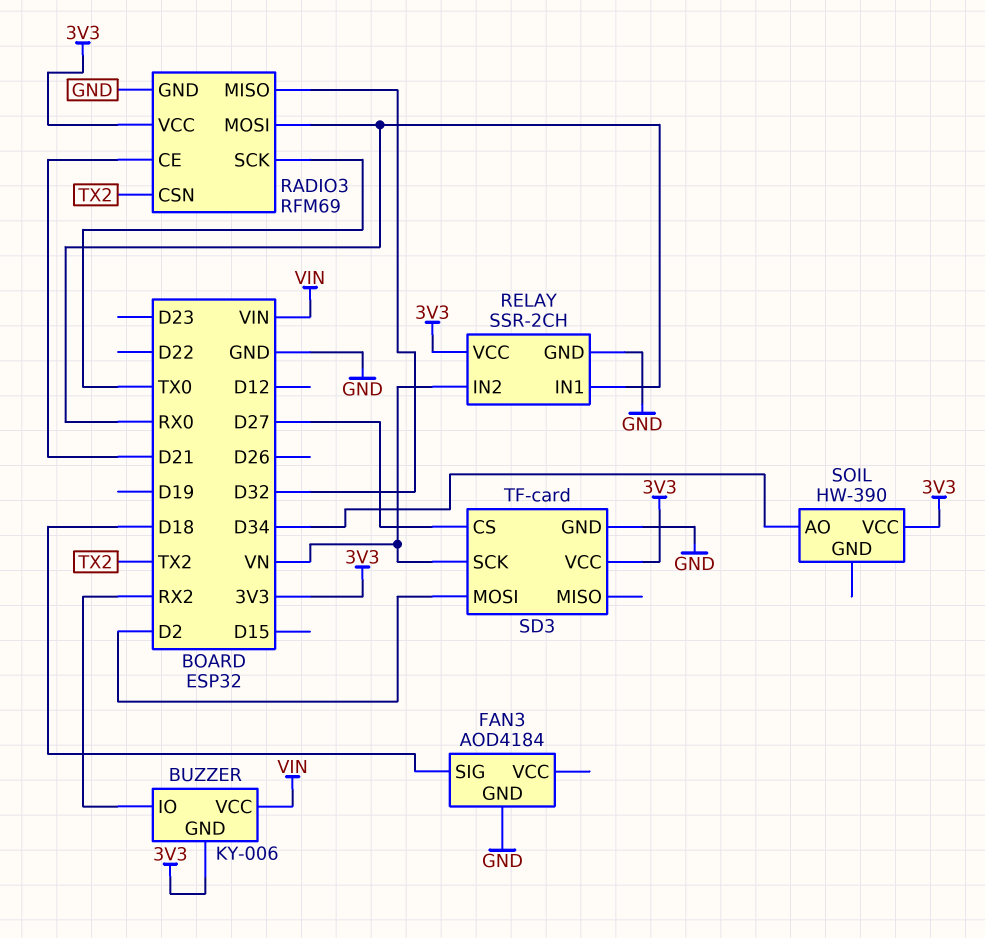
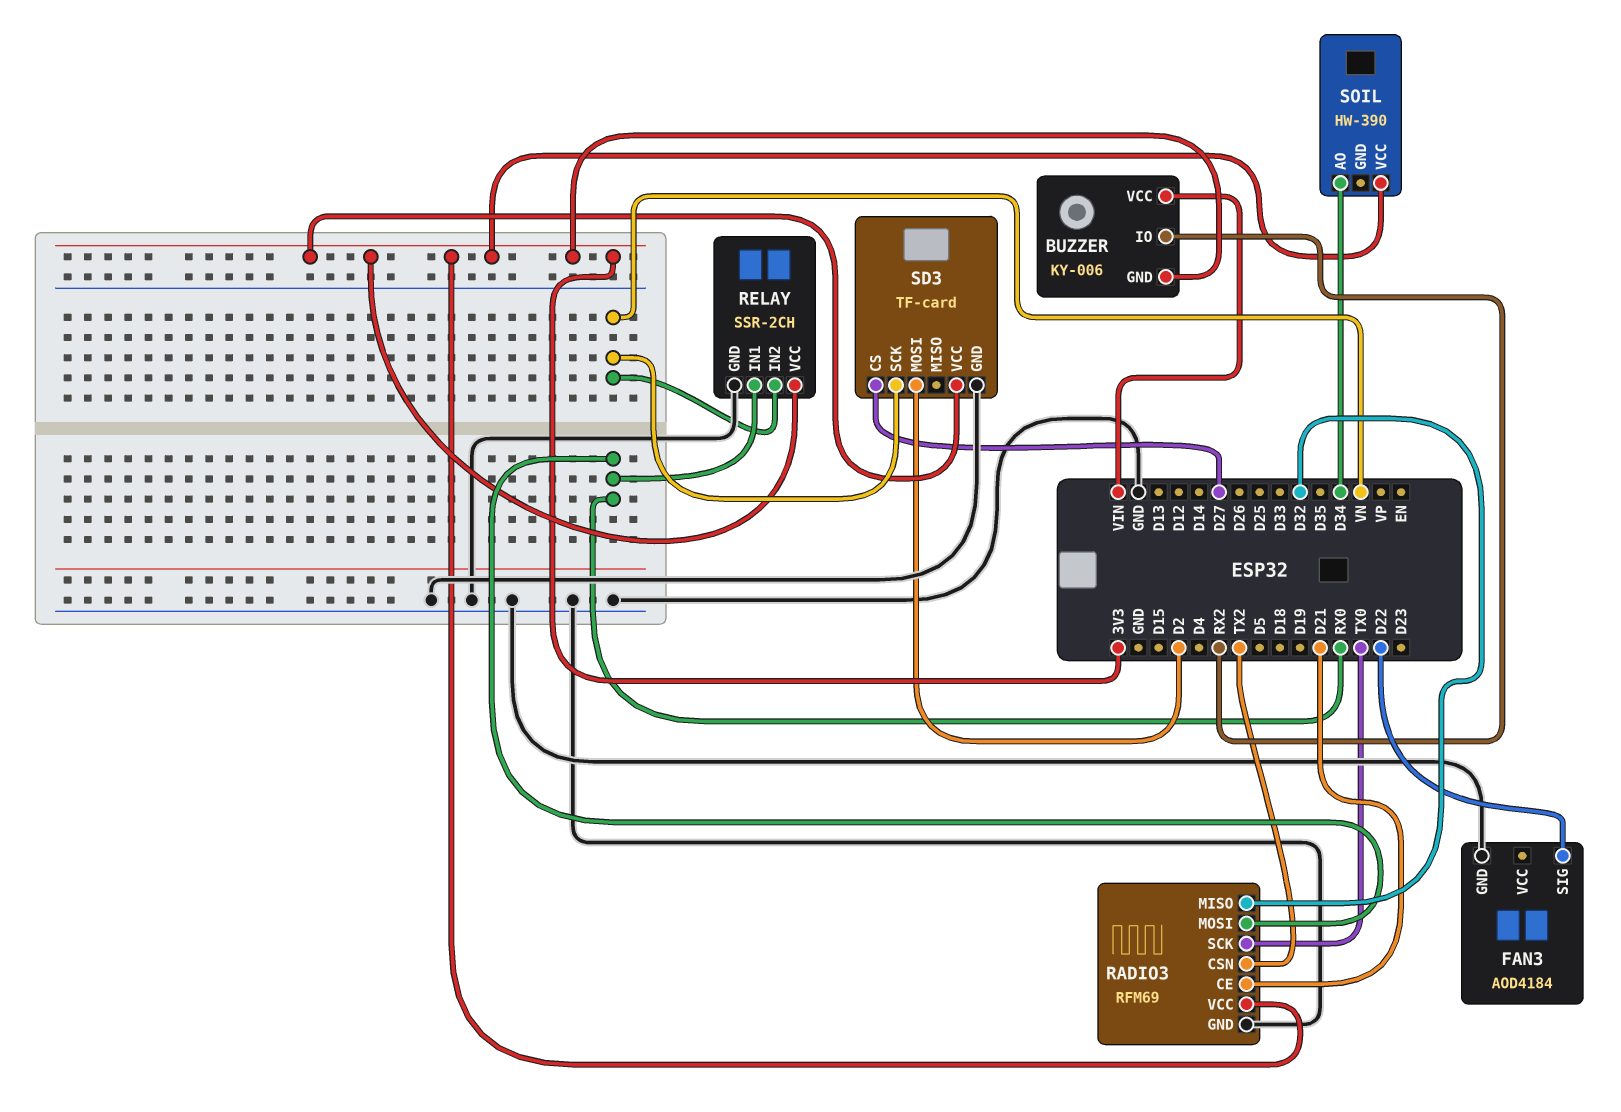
FAN3 pin SIG: D18 -> D22

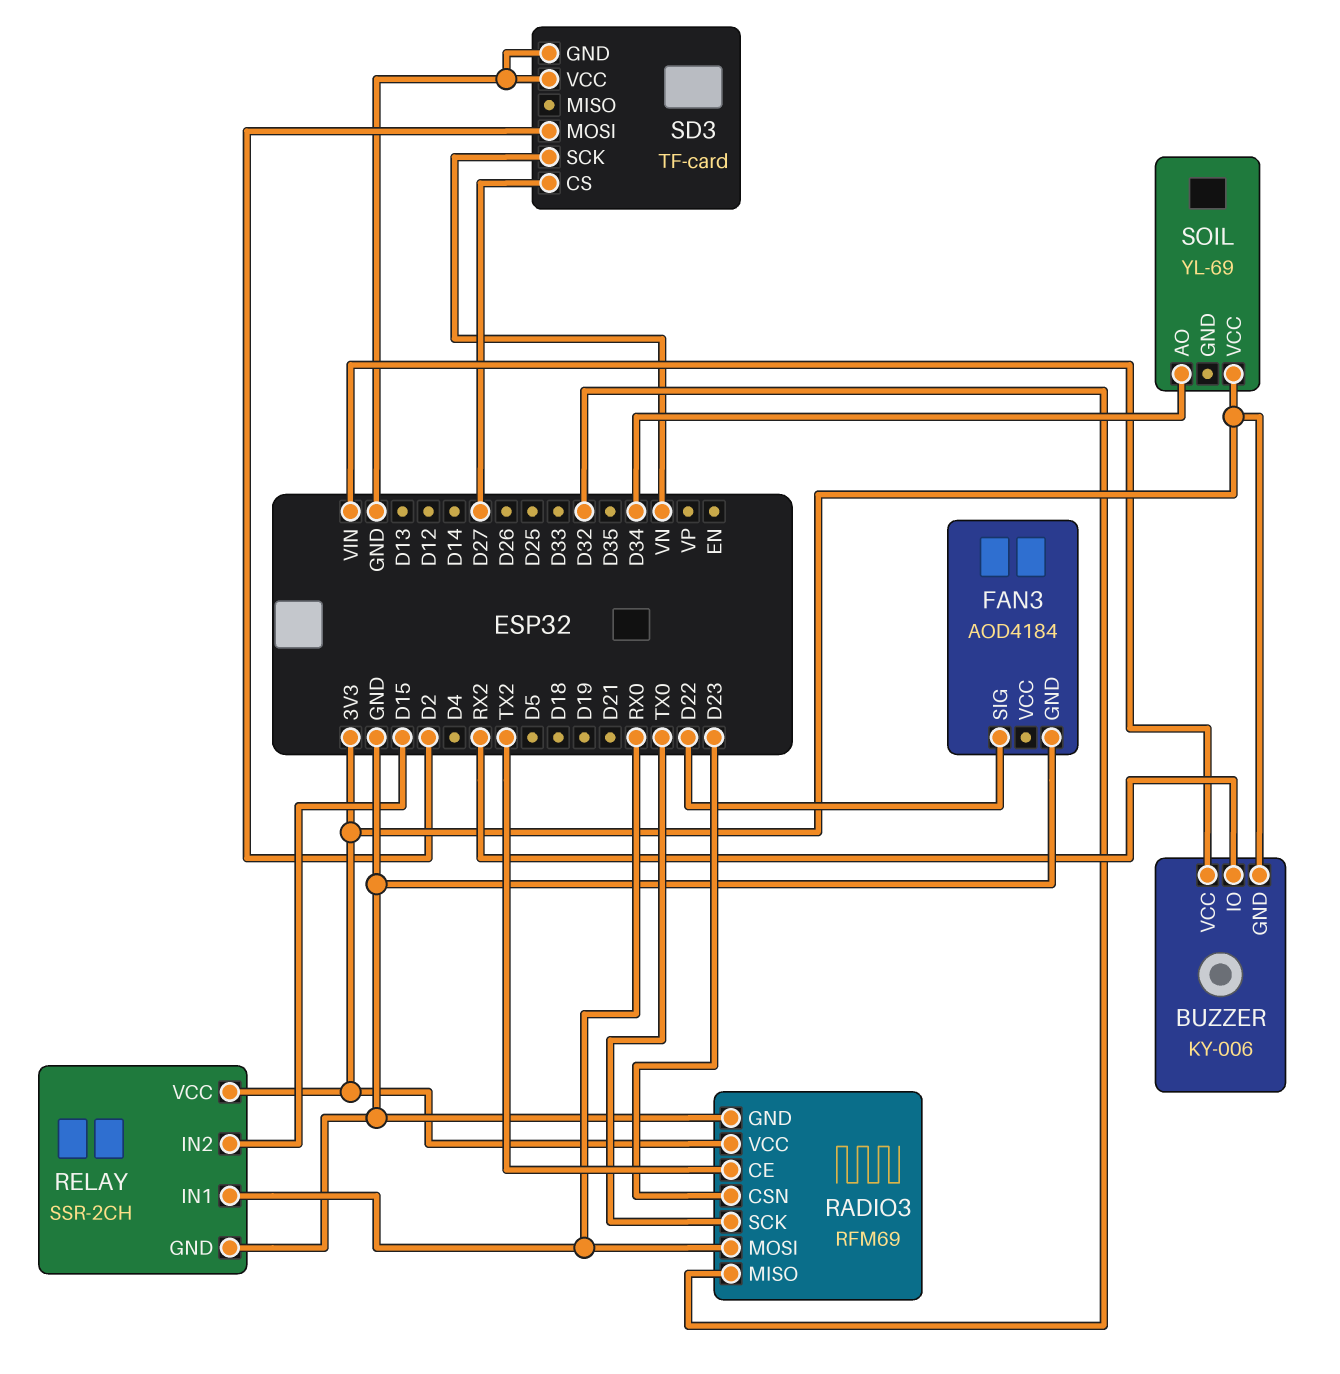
RADIO3 pin CE: D21 -> TX2
RADIO3 pin CSN: TX2 -> D23
RELAY pin IN2: VN -> D15
SD3 pin VCC: 3V3 -> GND
SOIL: HW-390 -> YL-69

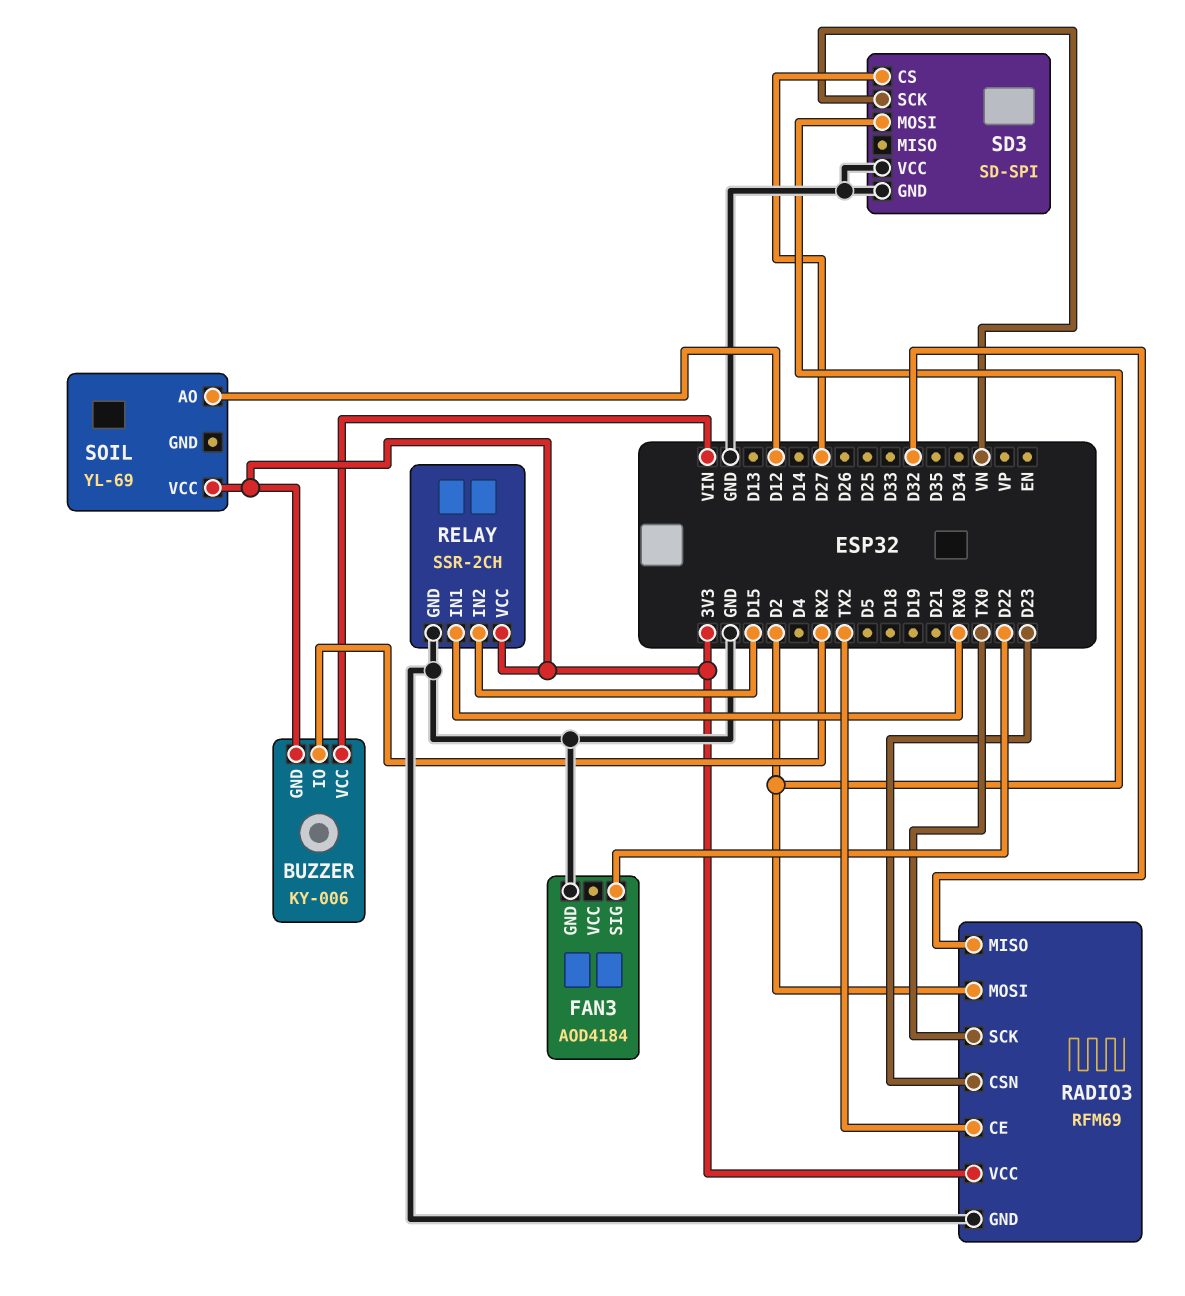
RADIO3 pin MOSI: RX0 -> D2
SD3: TF-card -> SD-SPI
SOIL pin AO: D34 -> D12

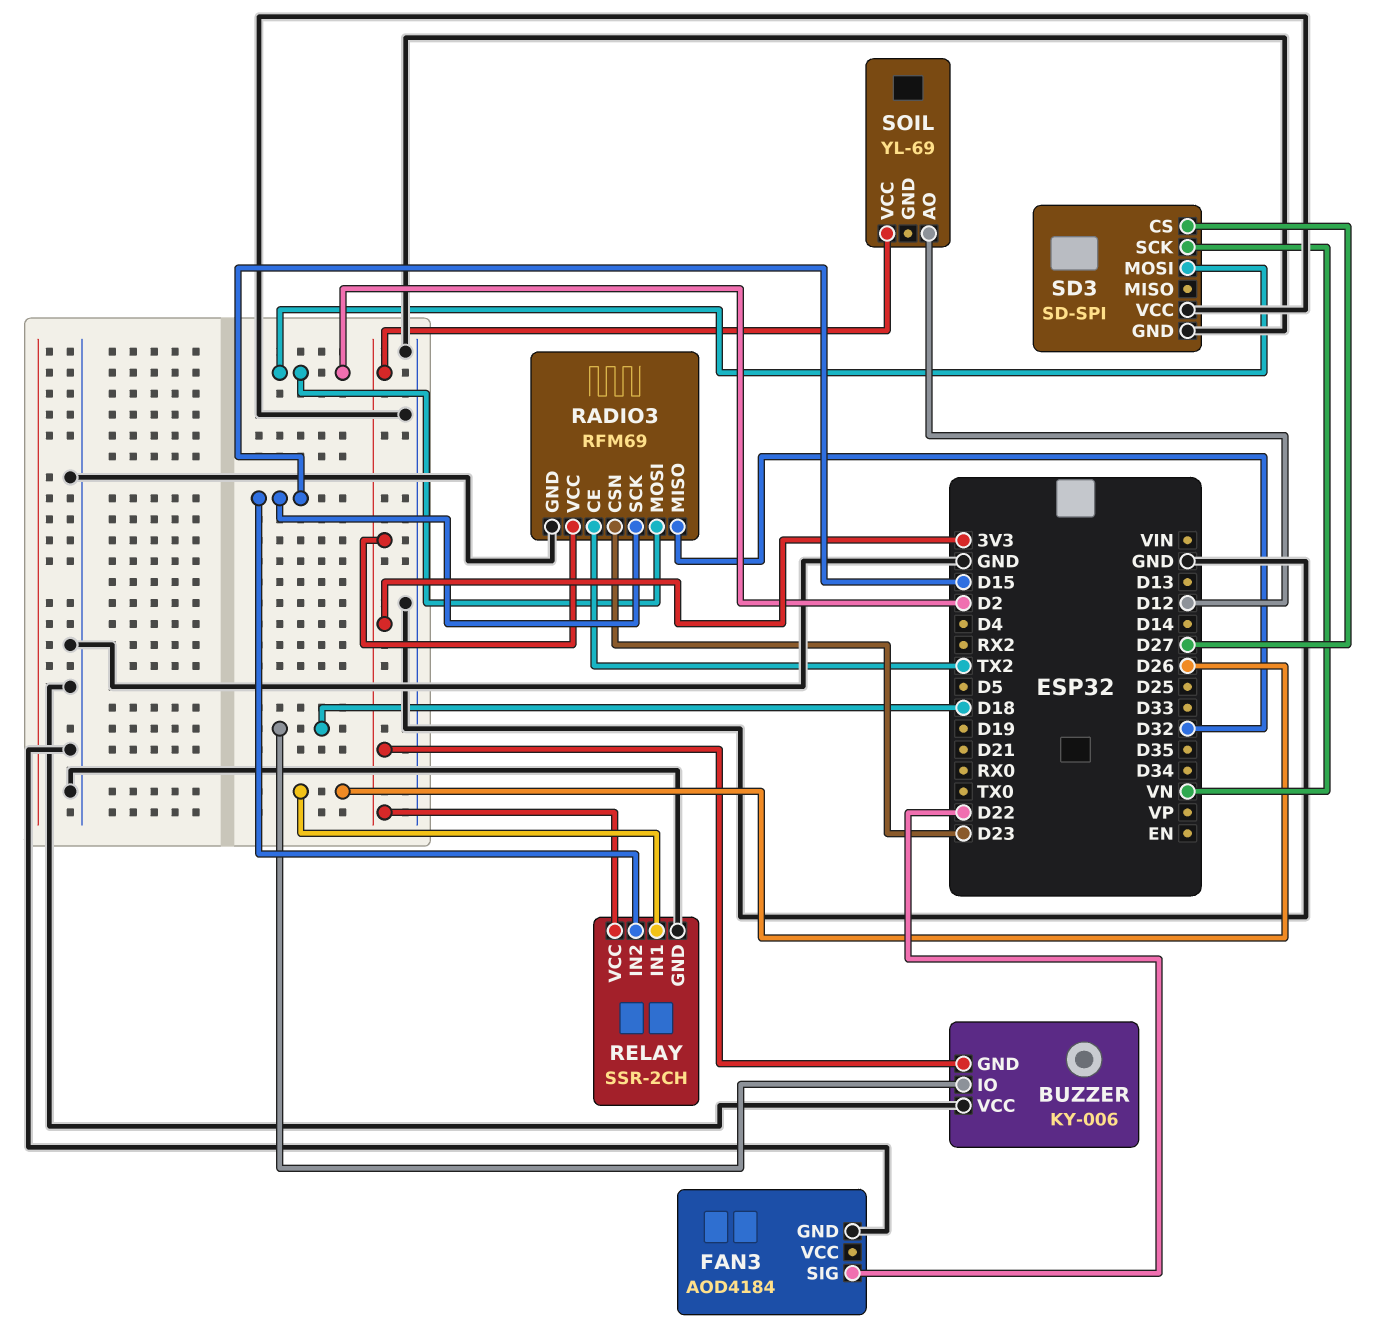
BUZZER pin IO: RX2 -> D18
BUZZER pin VCC: VIN -> GND
RADIO3 pin SCK: TX0 -> D15
RELAY pin IN1: RX0 -> D26

